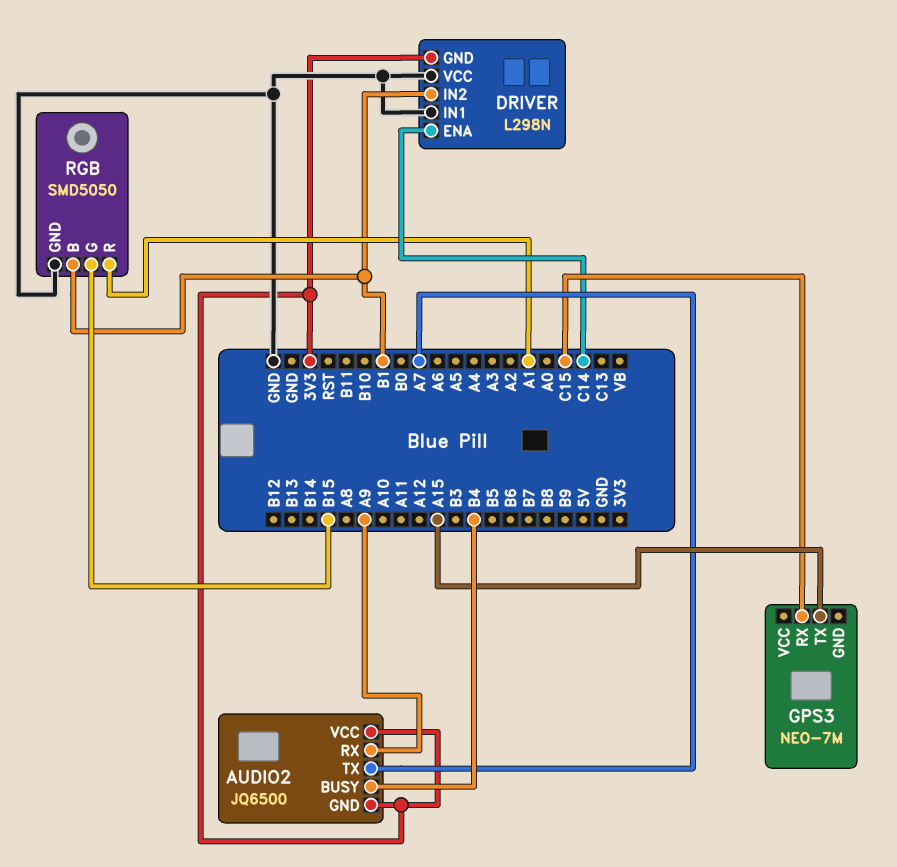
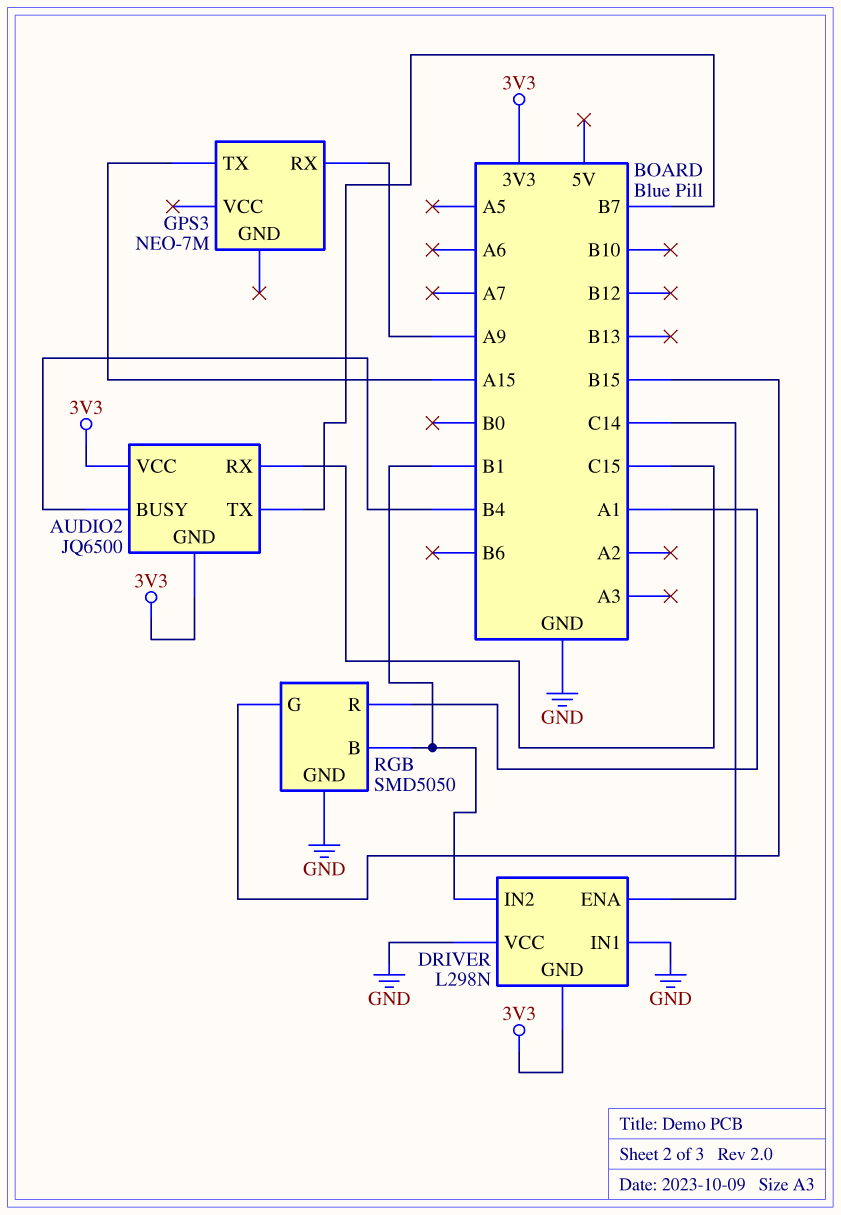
AUDIO2 pin RX: A9 -> C15
AUDIO2 pin TX: A7 -> B7
GPS3 pin RX: C15 -> A9

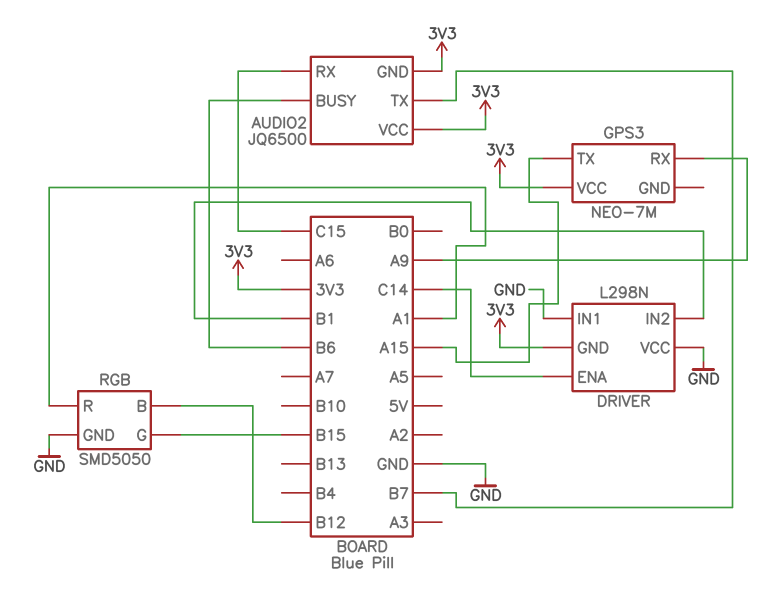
AUDIO2 pin BUSY: B4 -> B6
GPS3 pin VCC: none -> 3V3
RGB pin B: B1 -> B12

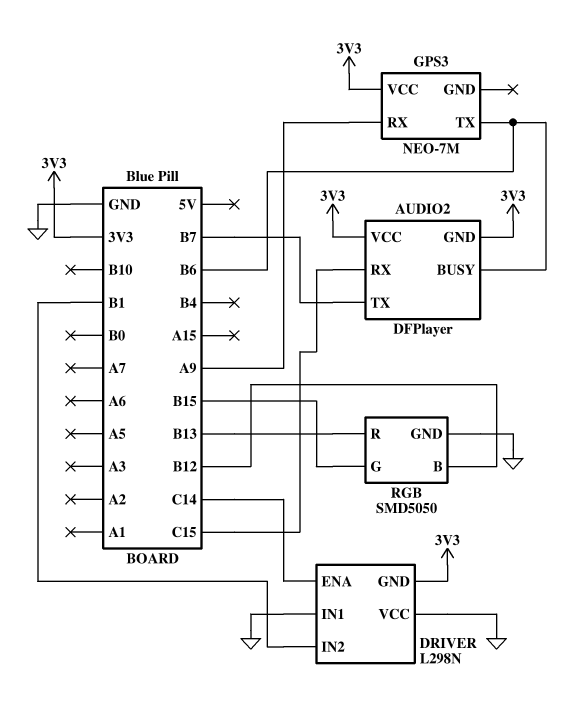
AUDIO2: JQ6500 -> DFPlayer
GPS3 pin TX: A15 -> B6
RGB pin R: A1 -> B13

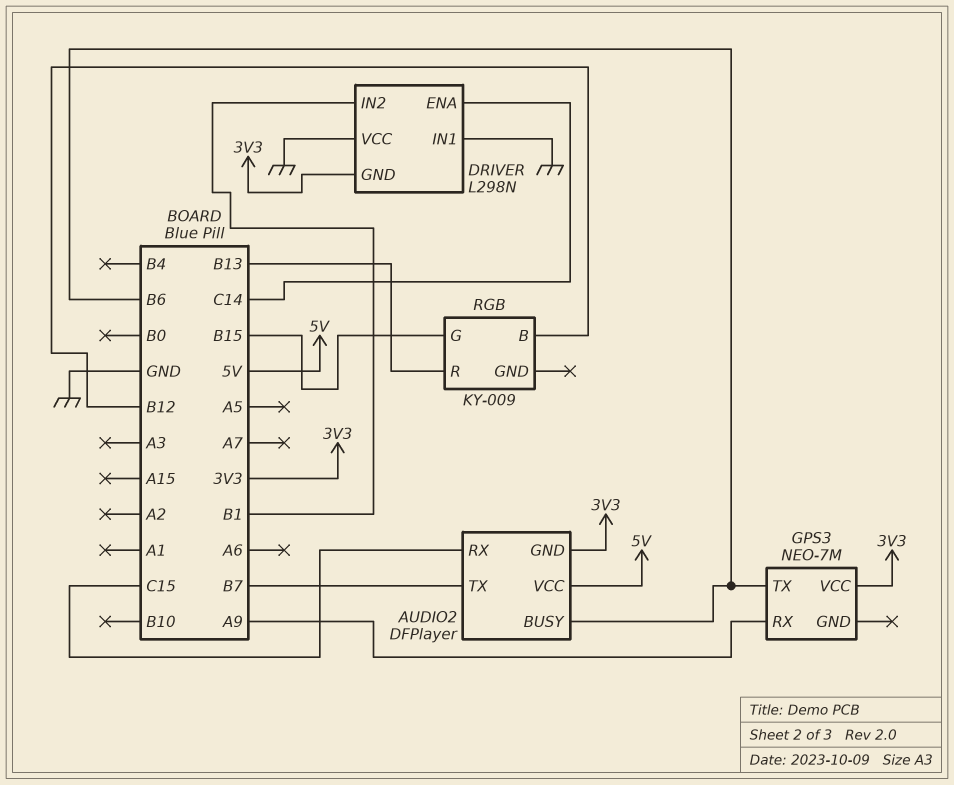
AUDIO2 pin VCC: 3V3 -> 5V
RGB: SMD5050 -> KY-009
RGB pin GND: GND -> none

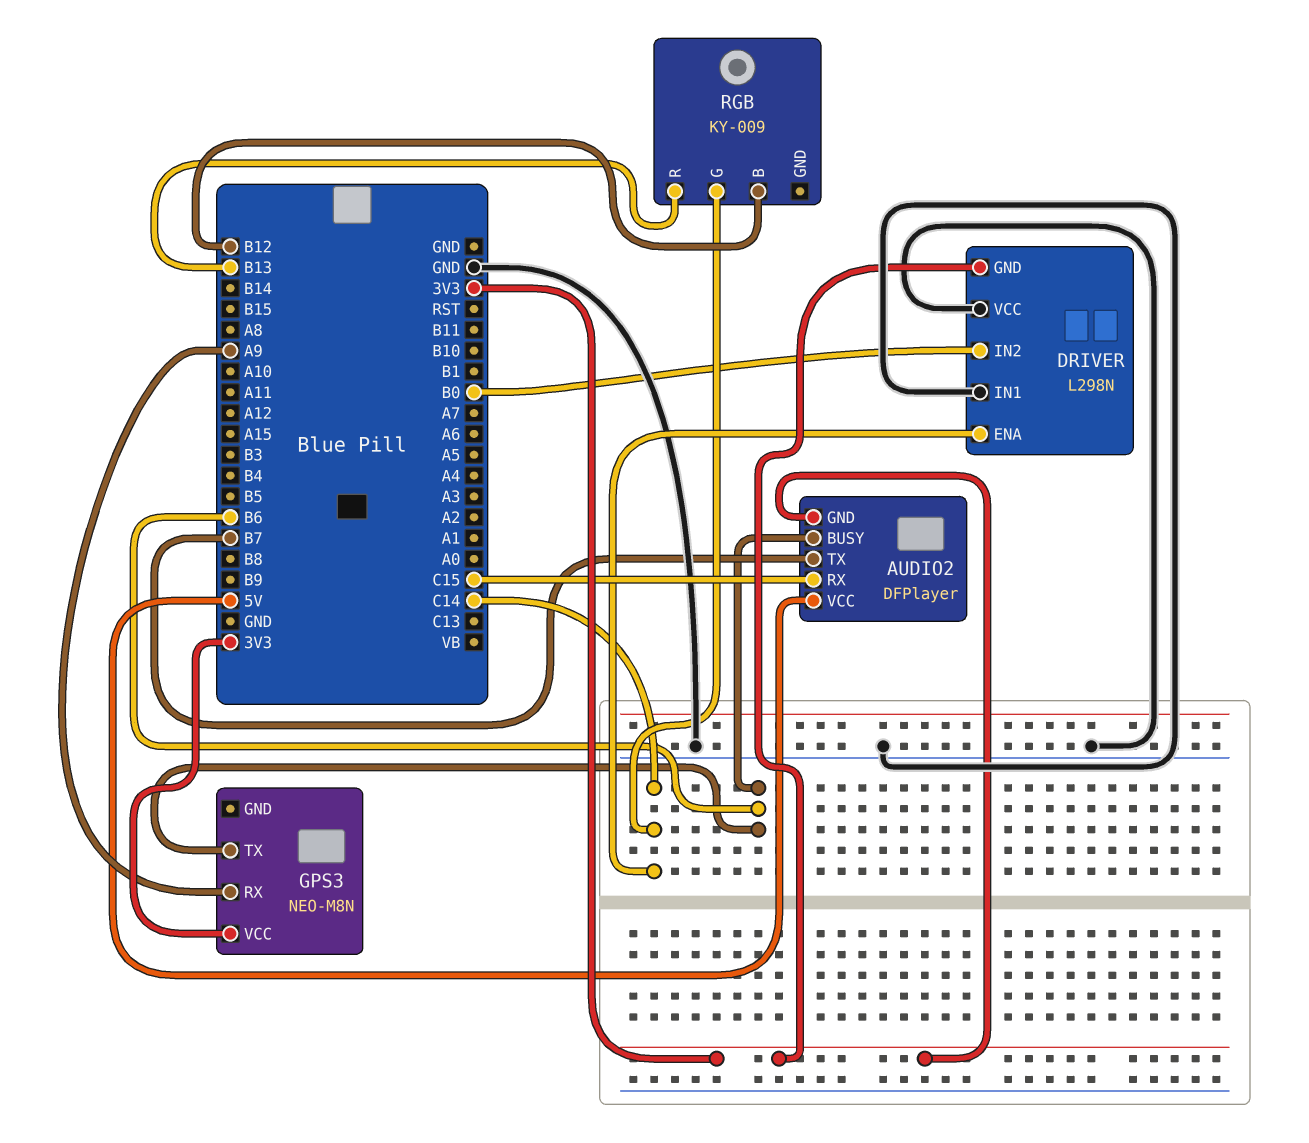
DRIVER pin IN2: B1 -> B0
GPS3: NEO-7M -> NEO-M8N
RGB pin G: B15 -> C14

